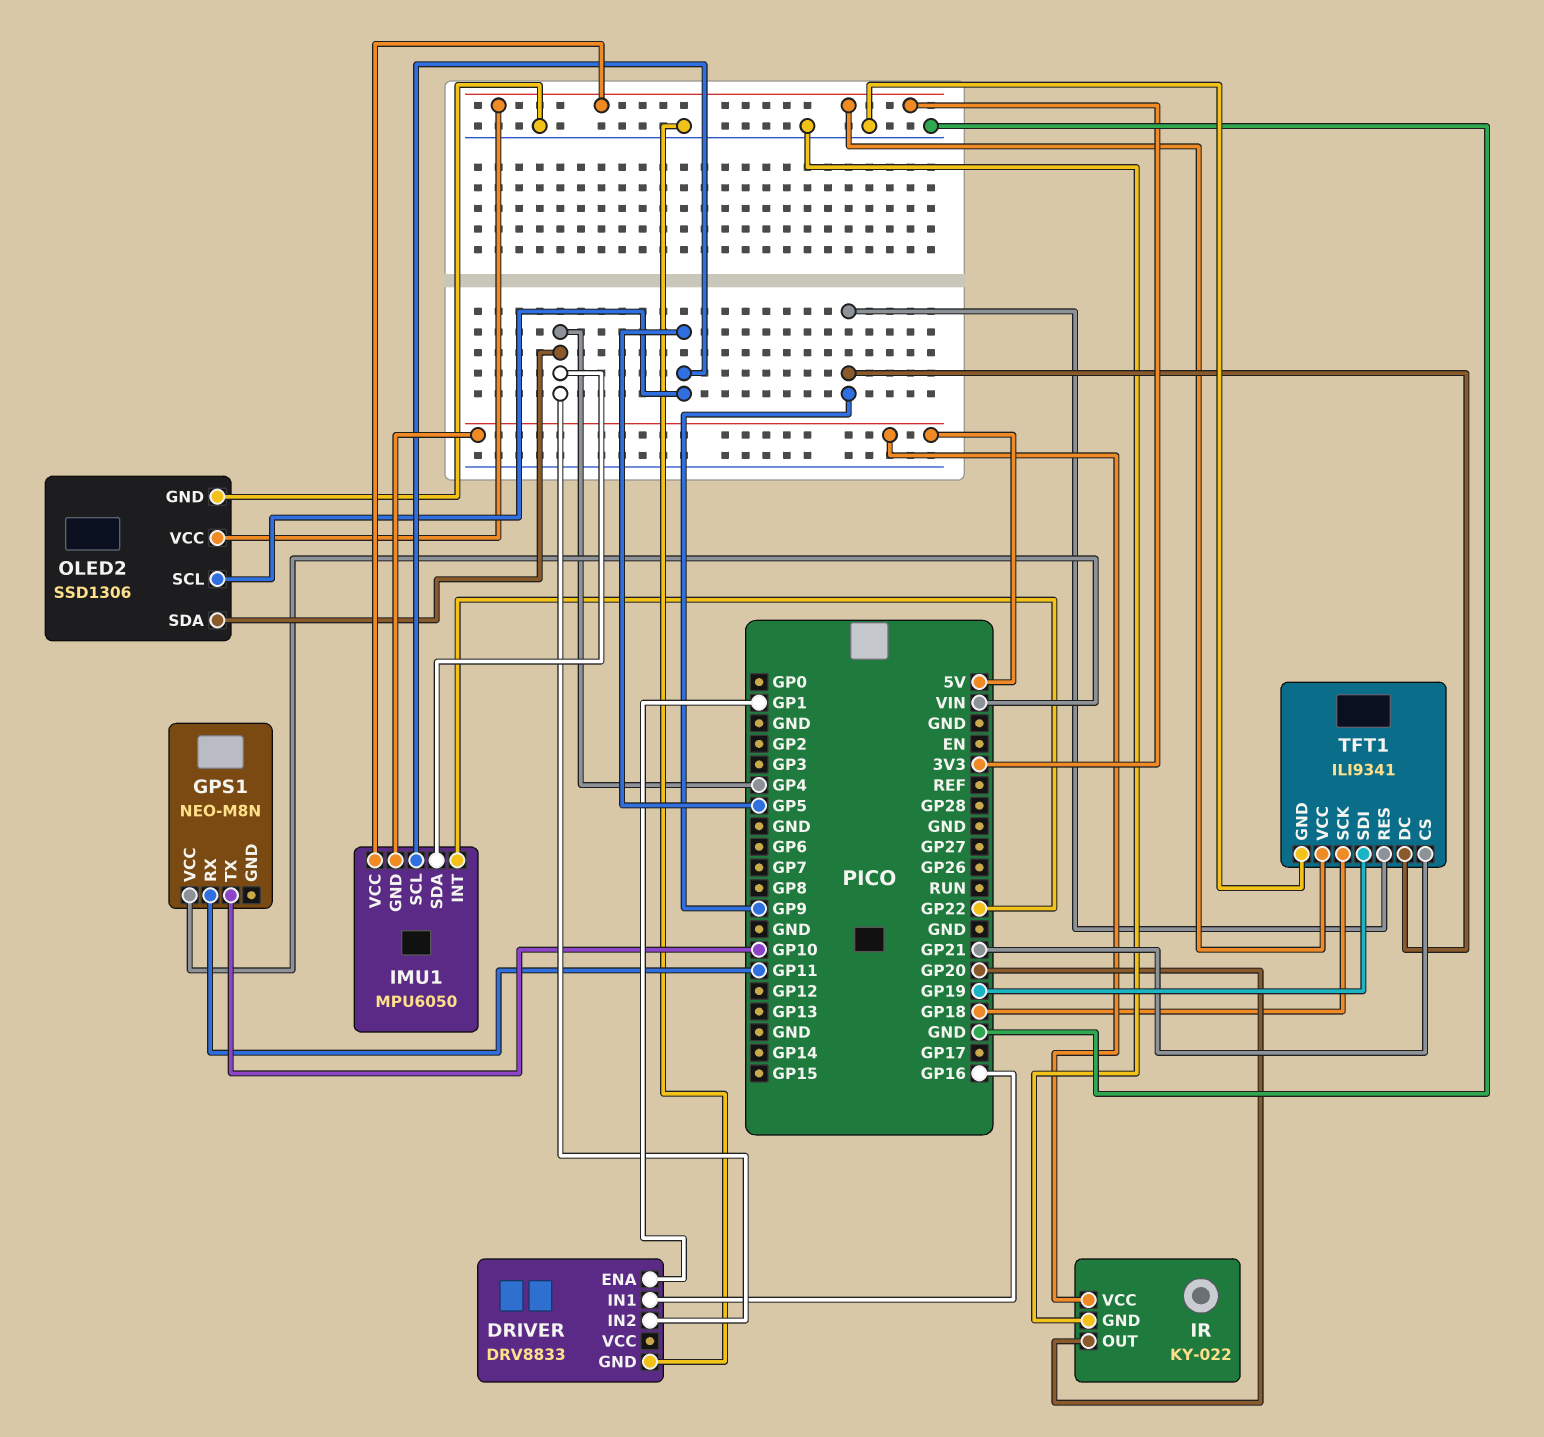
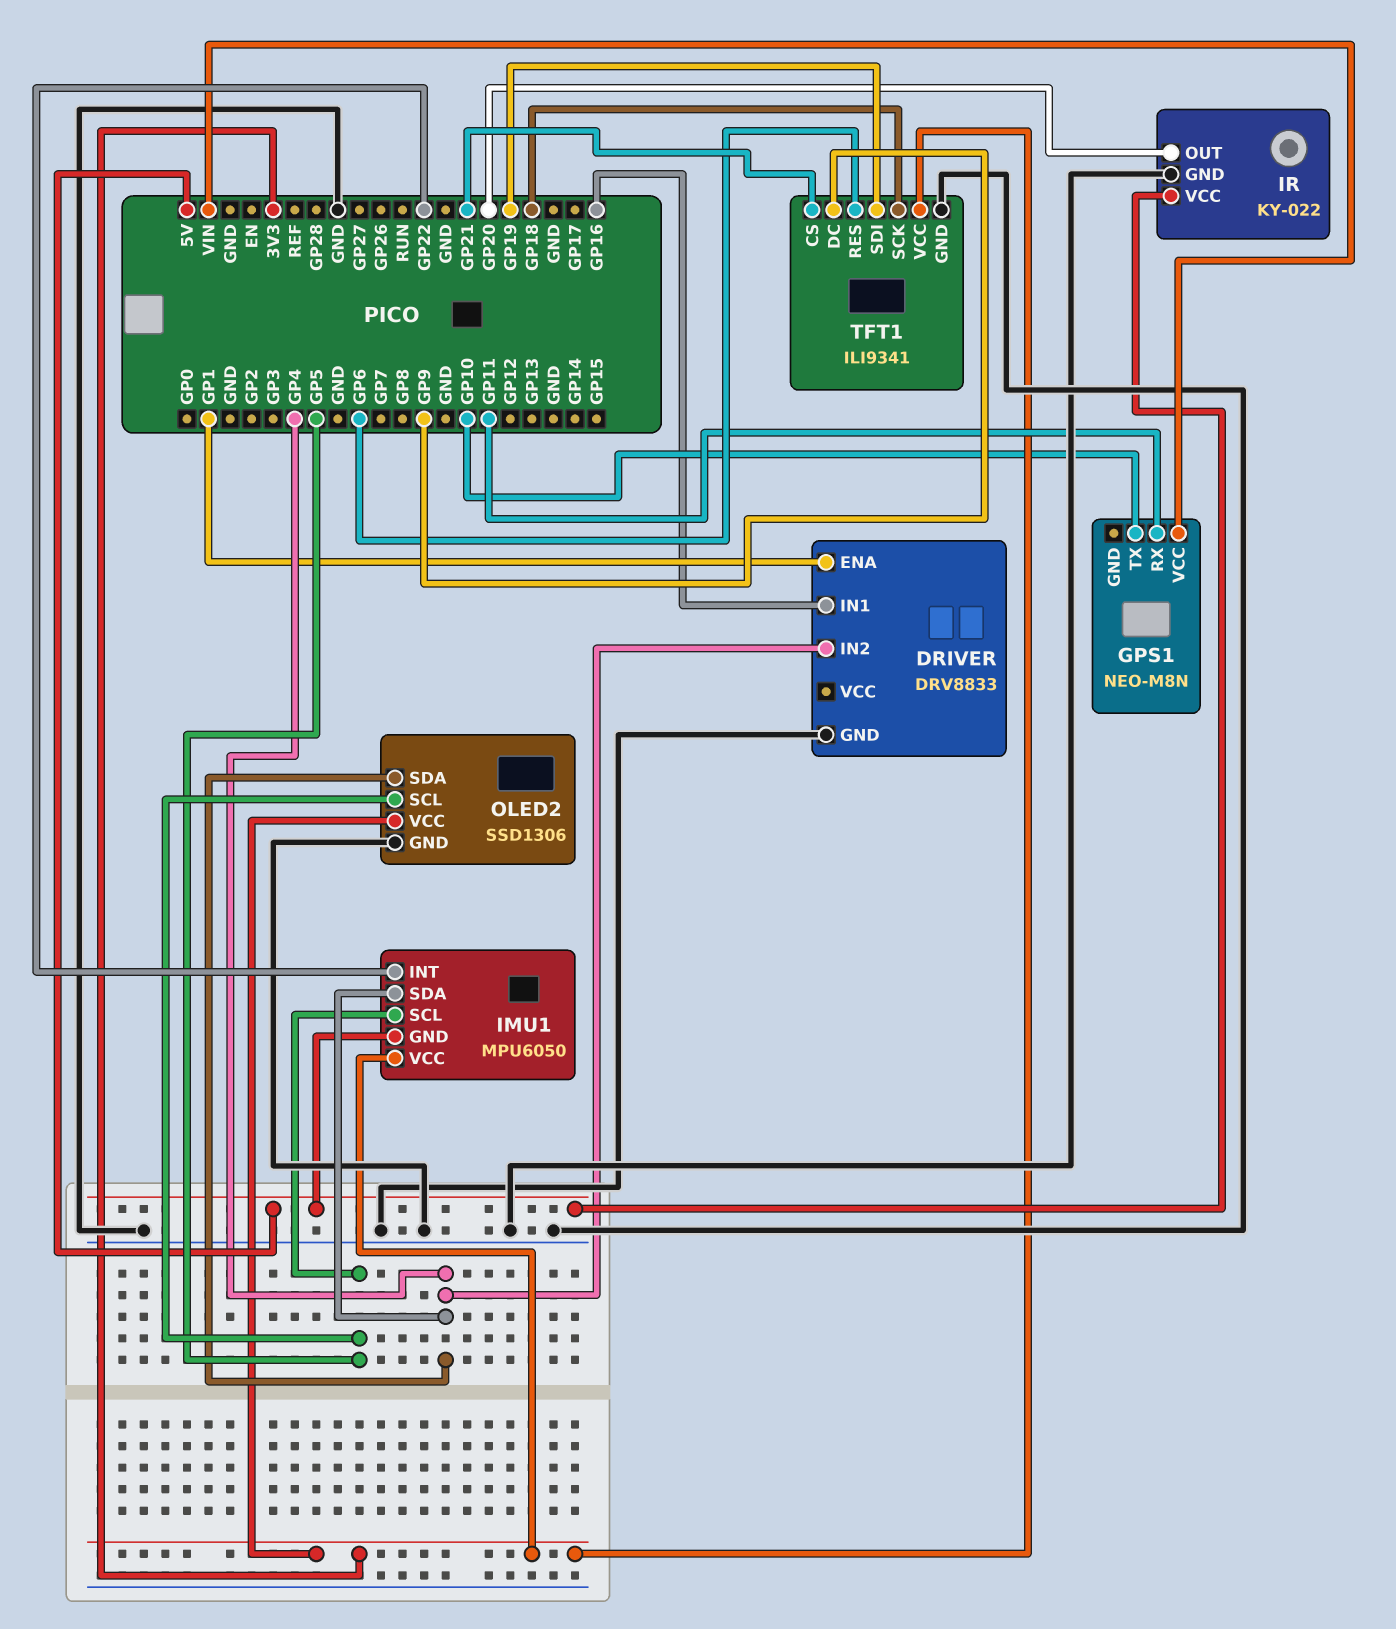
TFT1 pin RES: GP9 -> GP6

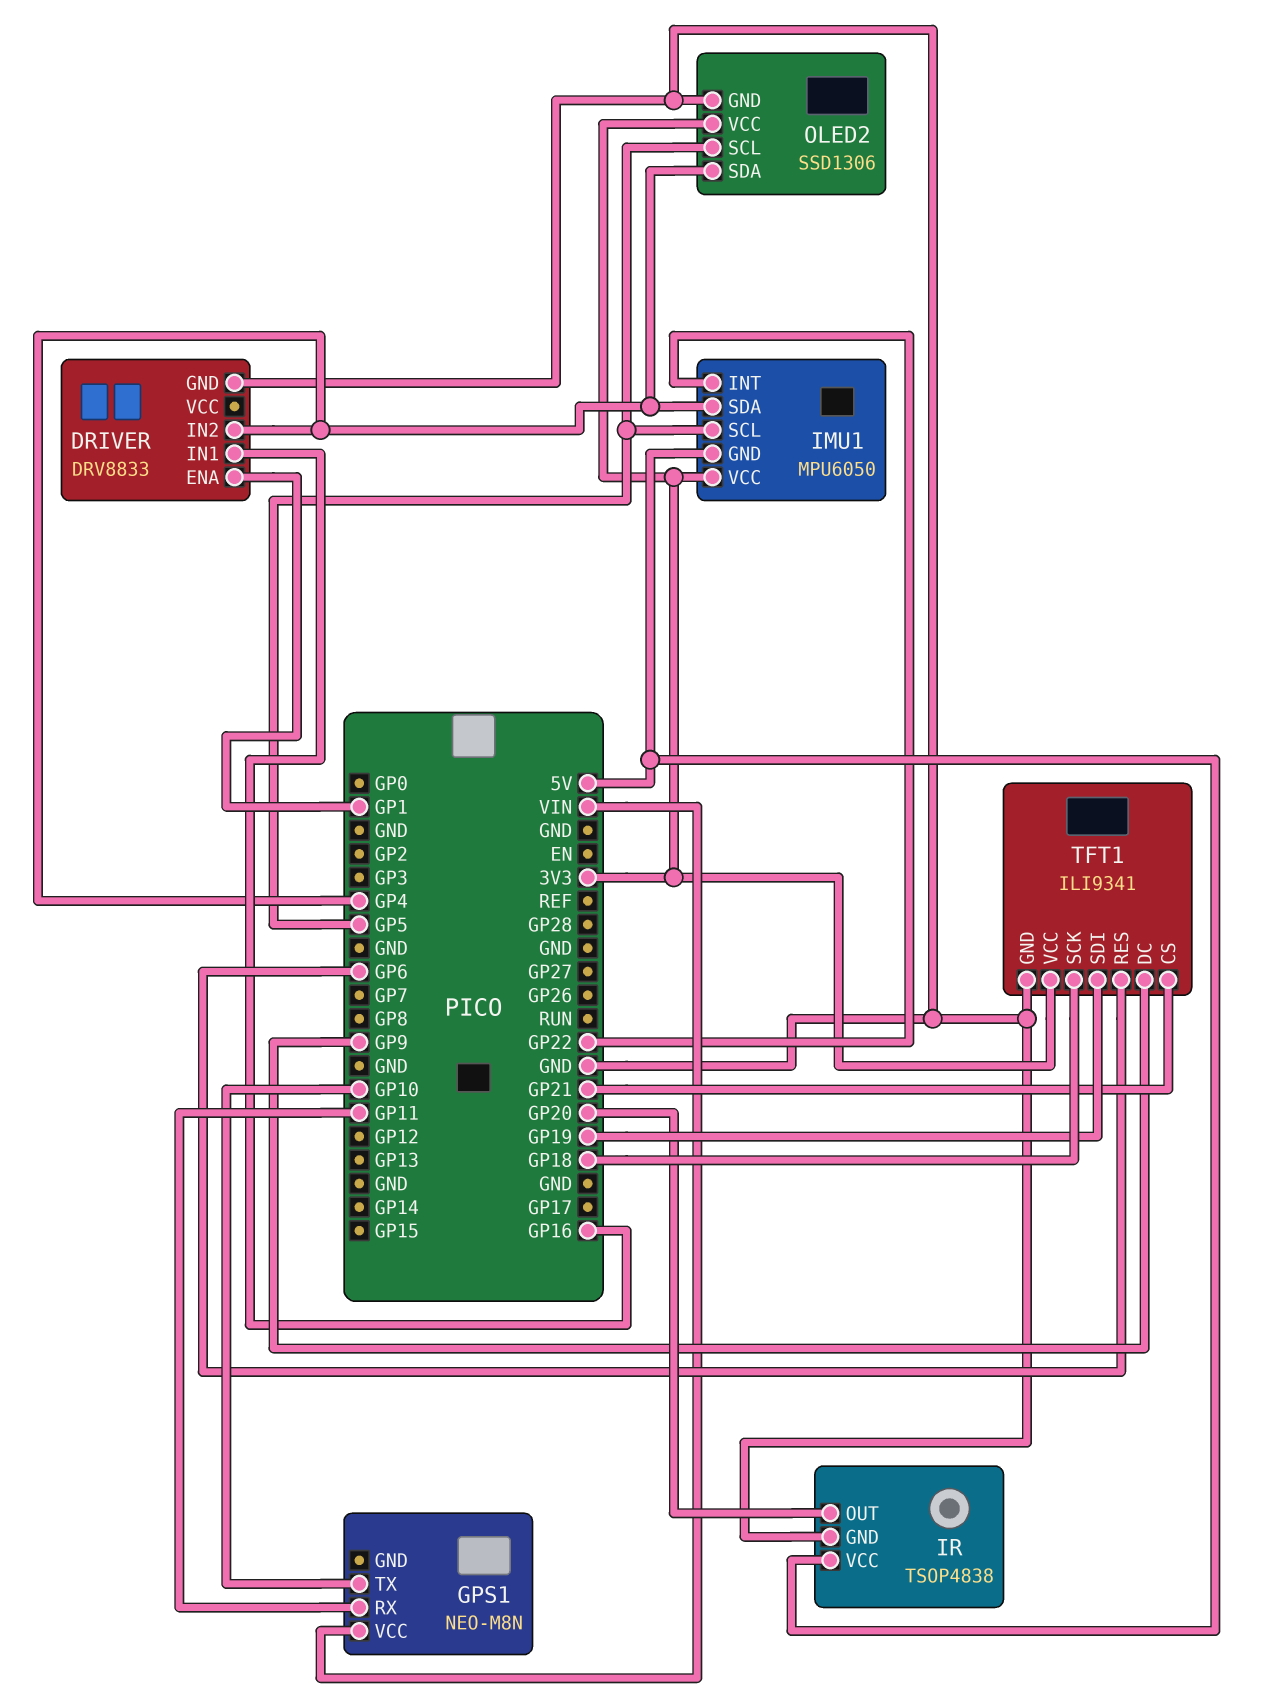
IR: KY-022 -> TSOP4838

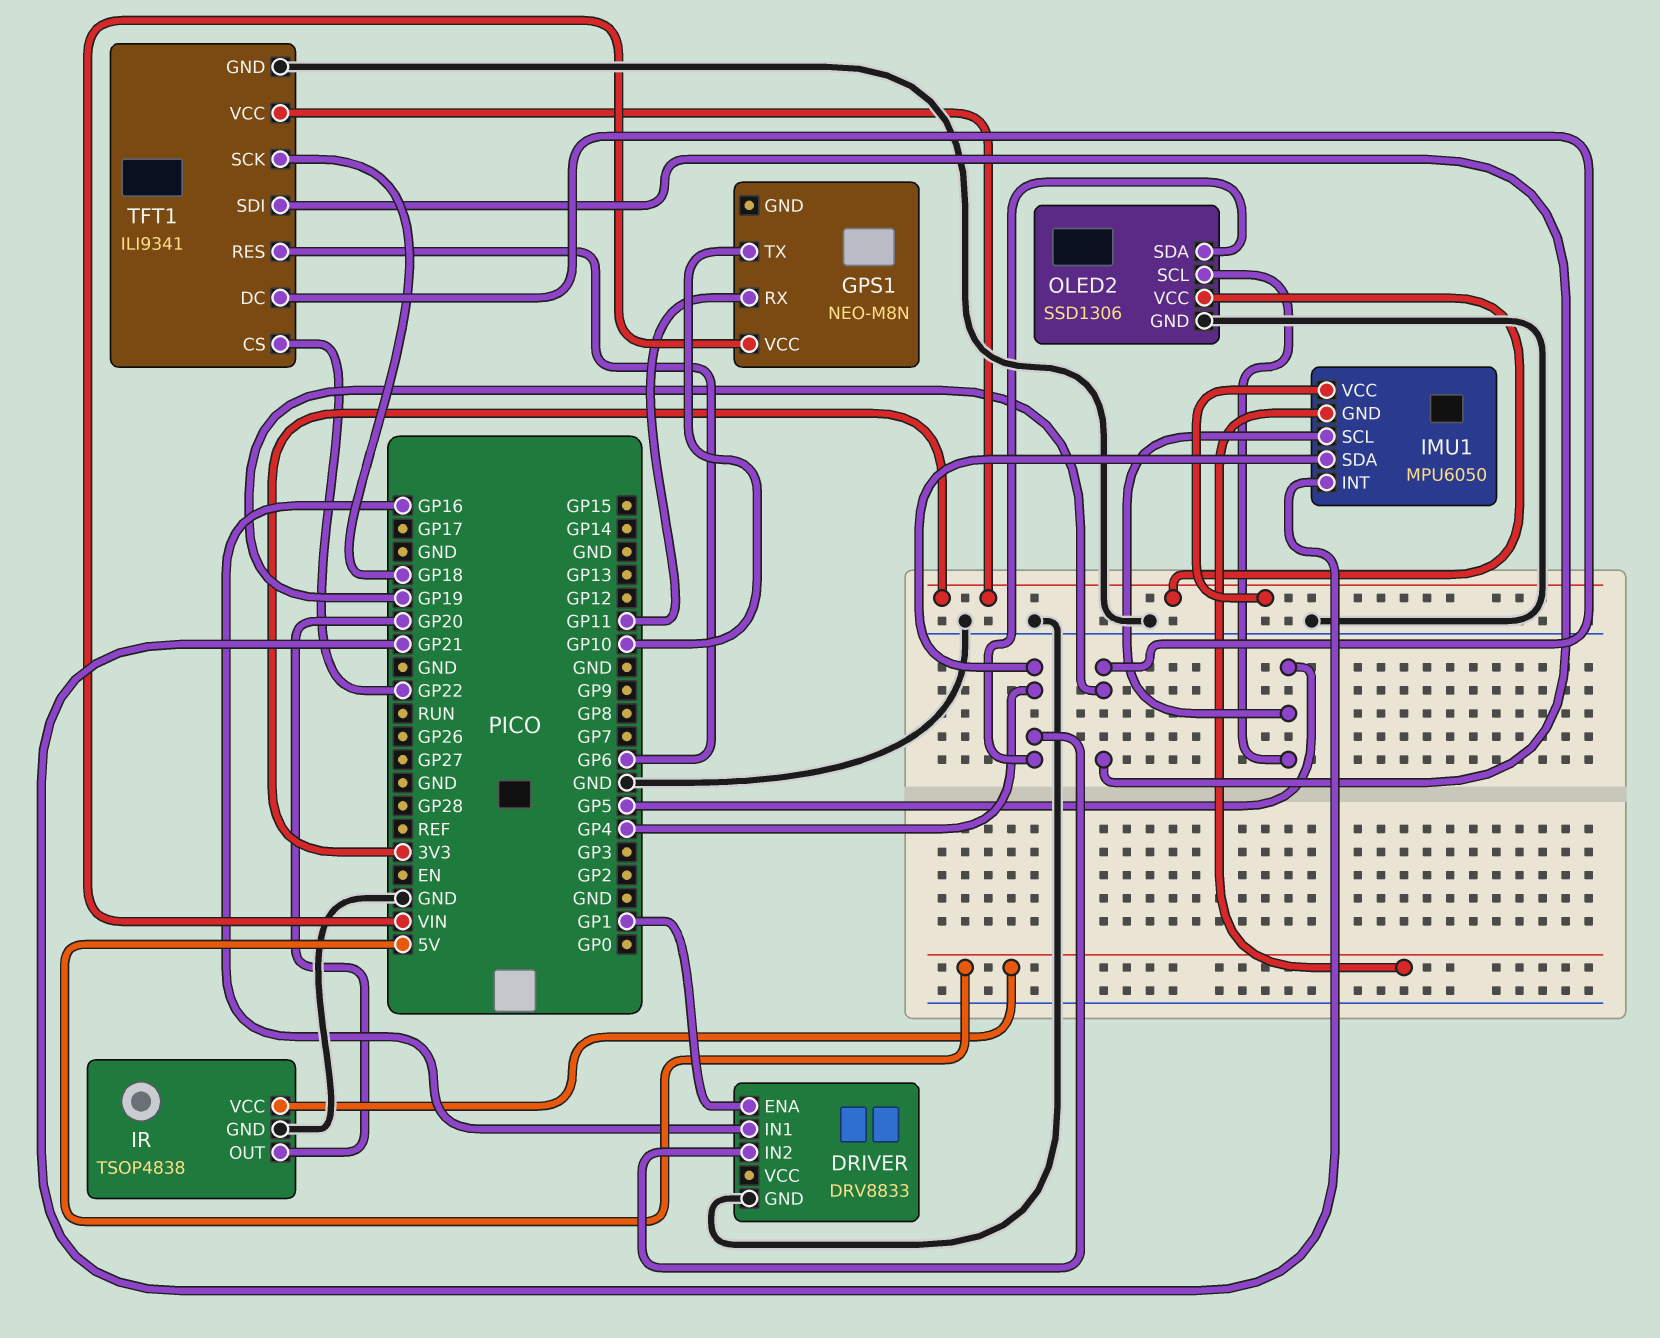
IMU1 pin INT: GP22 -> GP21
TFT1 pin CS: GP21 -> GP22
TFT1 pin DC: GP9 -> GP19

